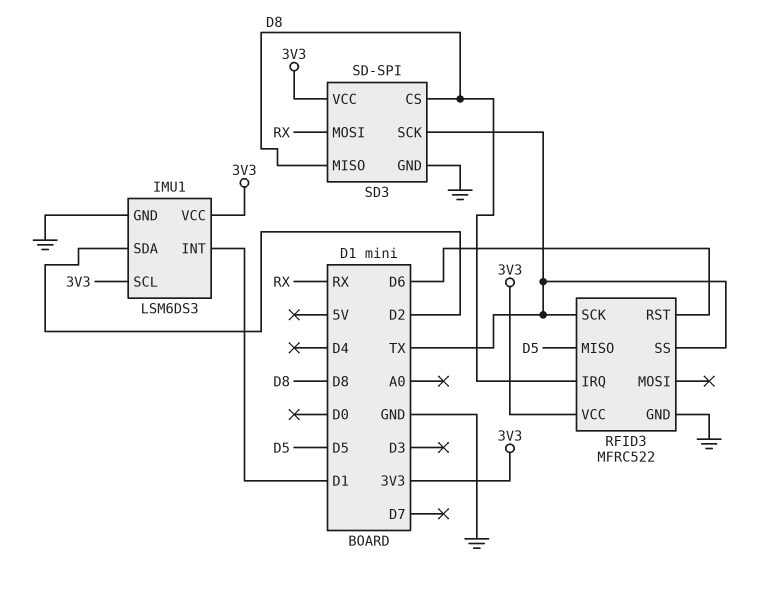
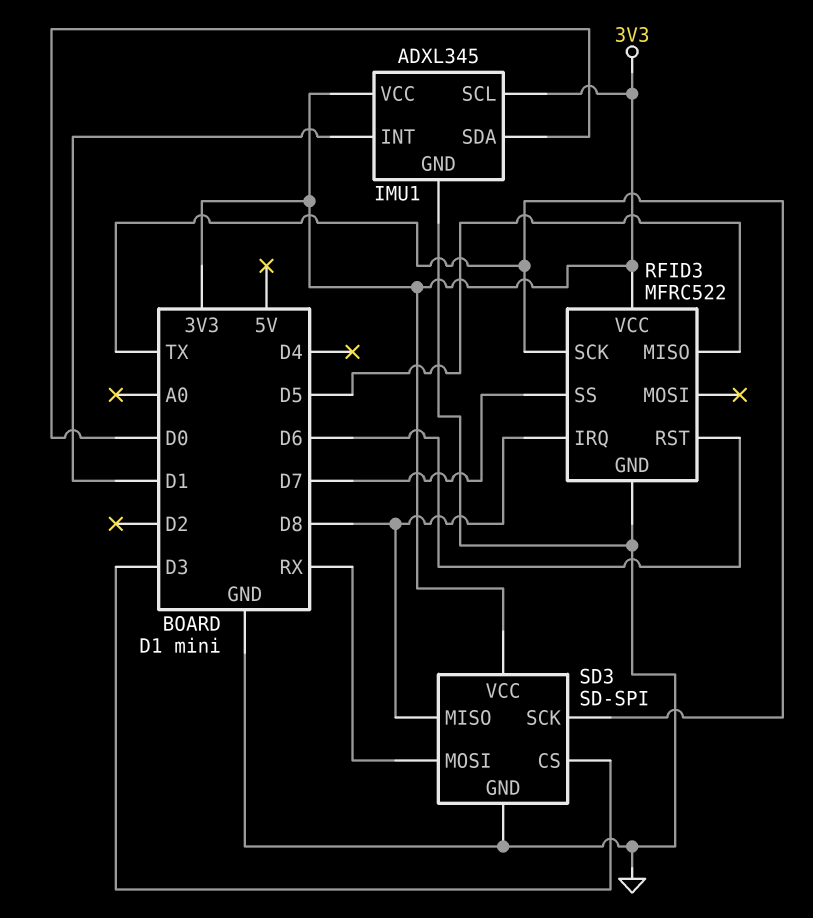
IMU1: LSM6DS3 -> ADXL345
IMU1 pin SDA: D2 -> D0
RFID3 pin SS: TX -> D7
SD3 pin CS: D8 -> D3

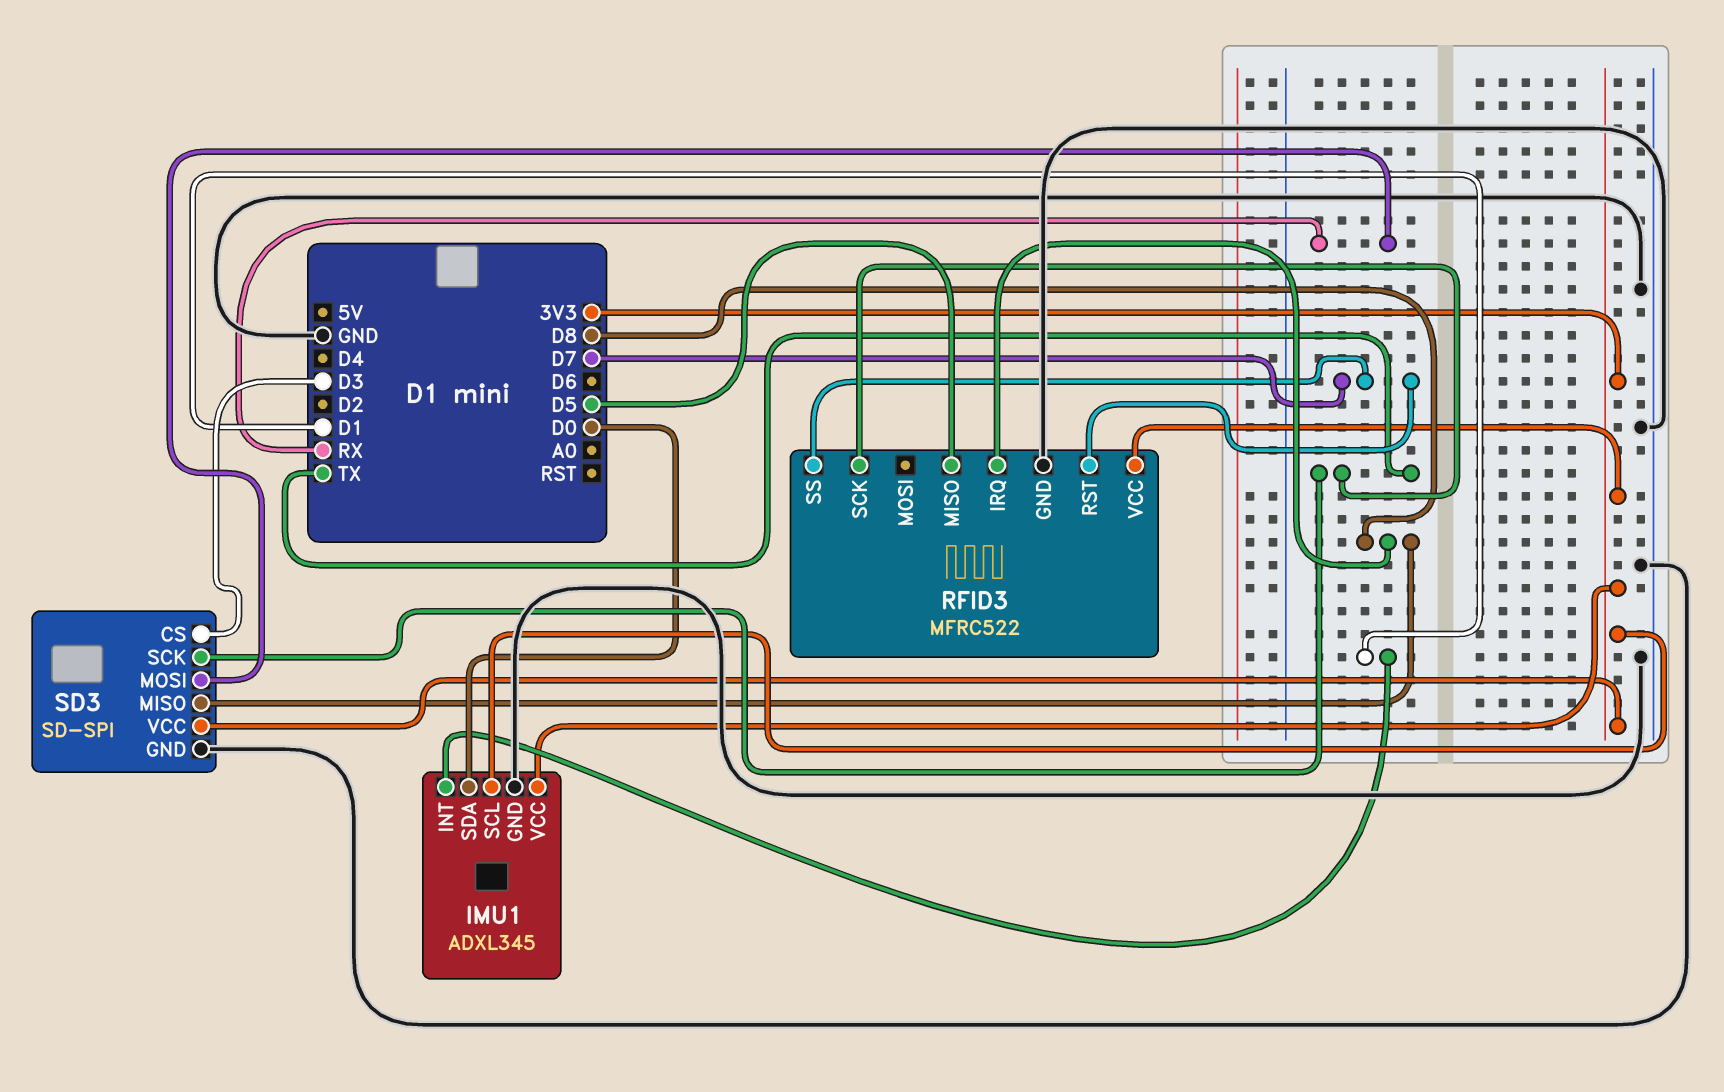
RFID3 pin RST: D6 -> D7

